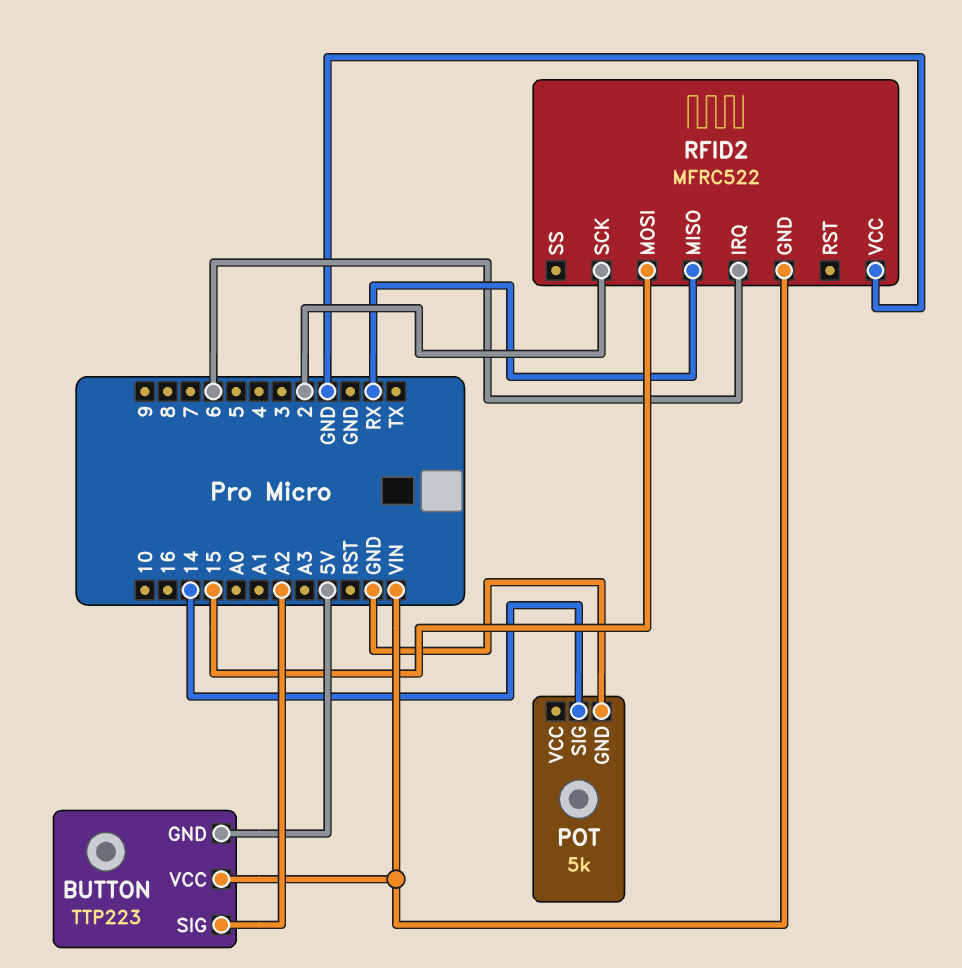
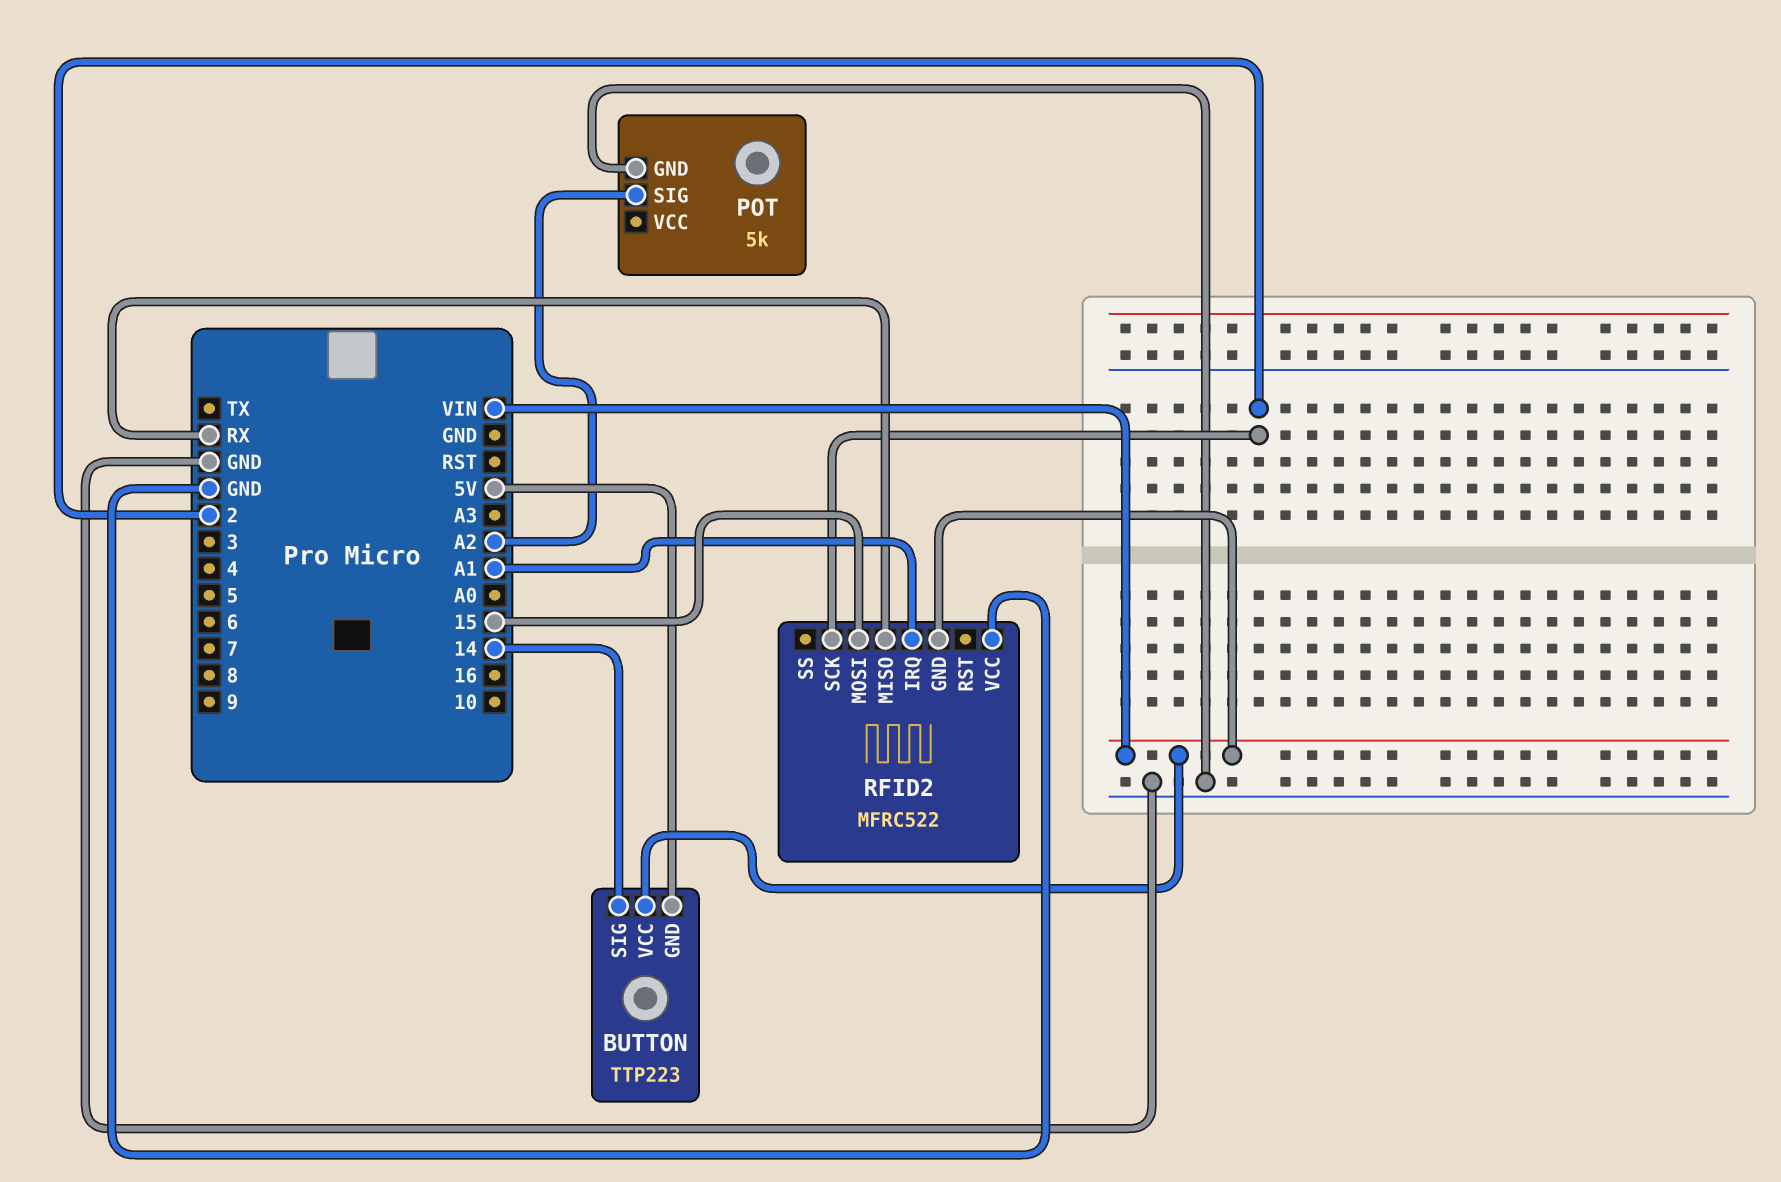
BUTTON pin SIG: A2 -> 14
POT pin SIG: 14 -> A2
RFID2 pin IRQ: 6 -> A1

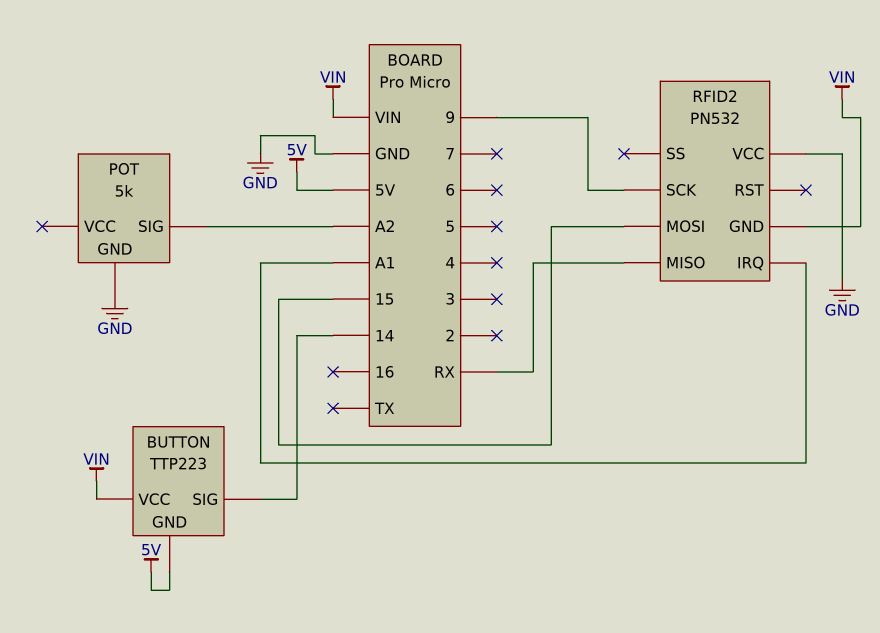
RFID2: MFRC522 -> PN532
RFID2 pin SCK: 2 -> 9

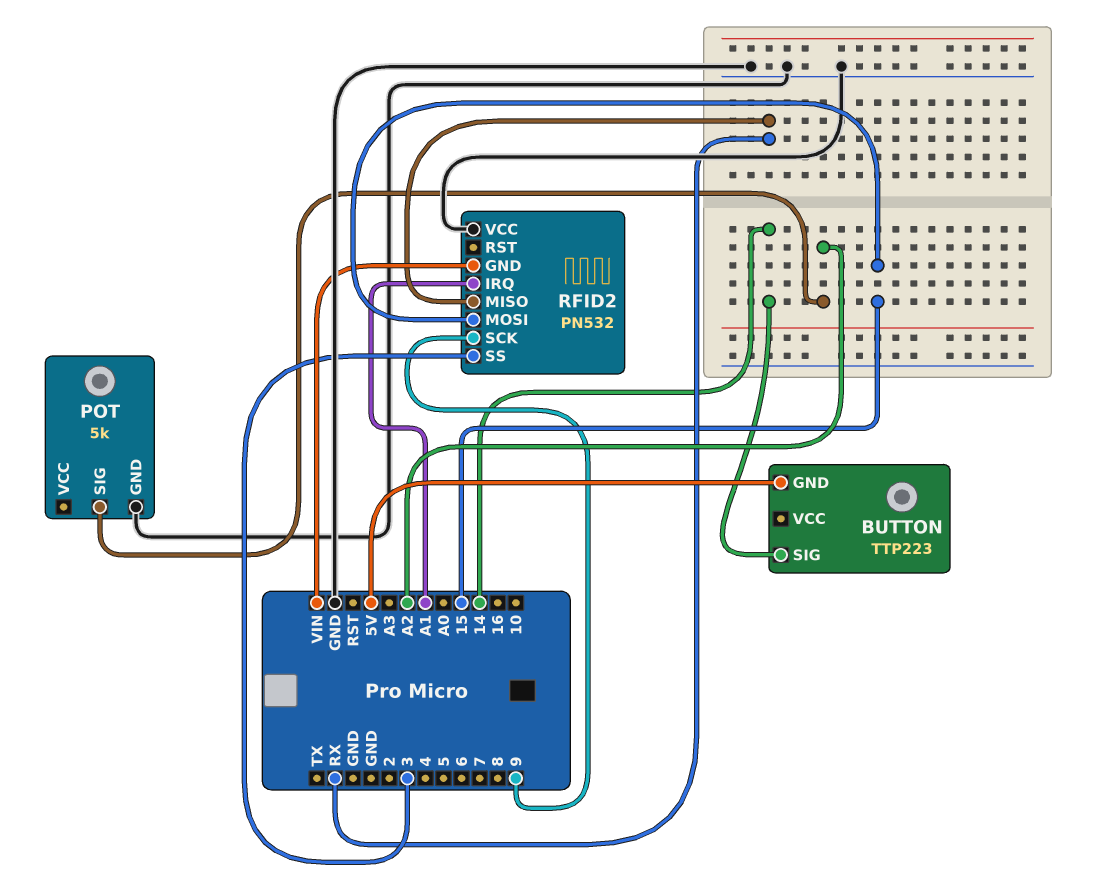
BUTTON pin VCC: VIN -> none
RFID2 pin SS: none -> 3

